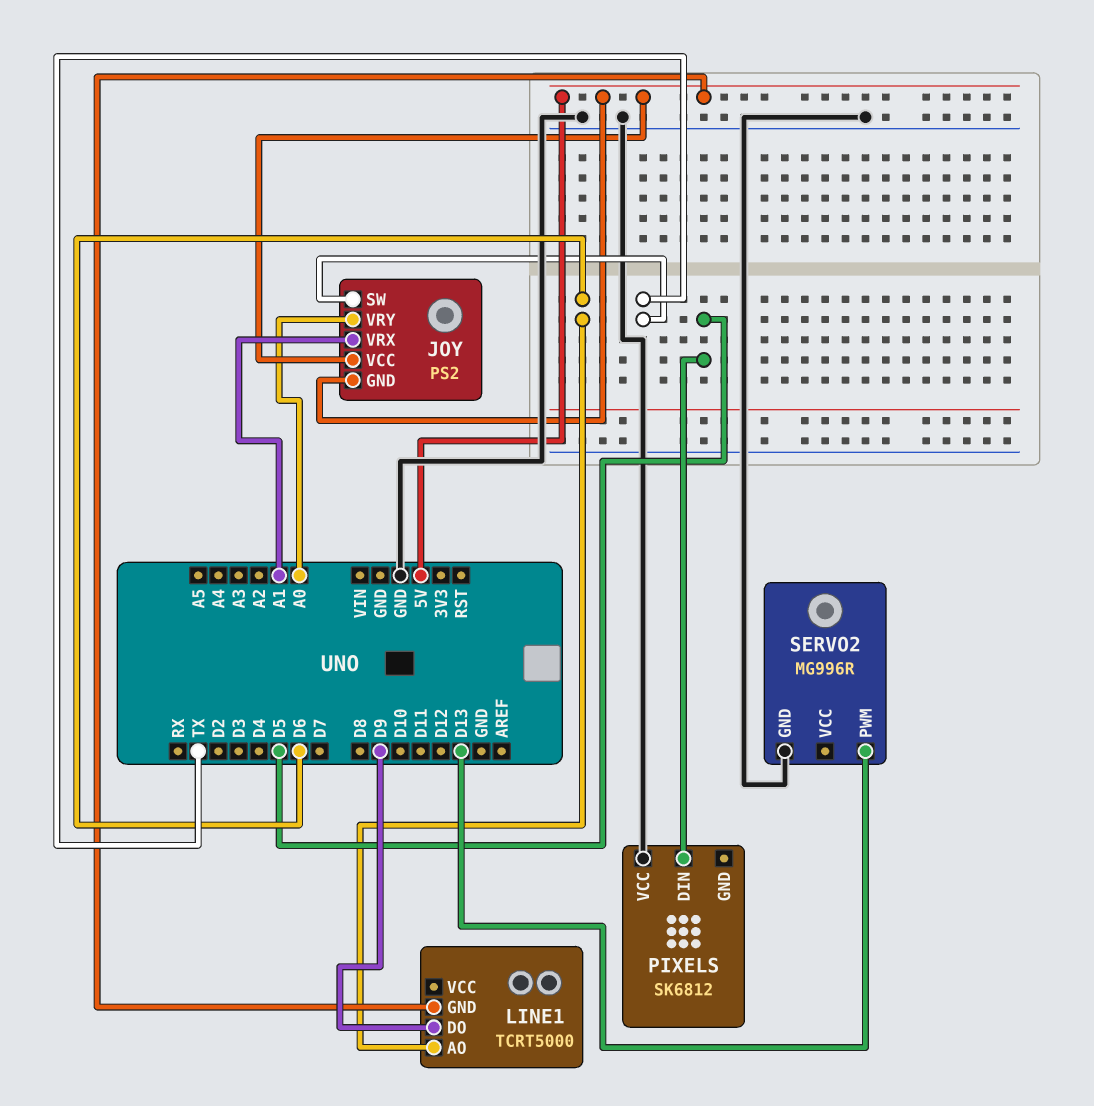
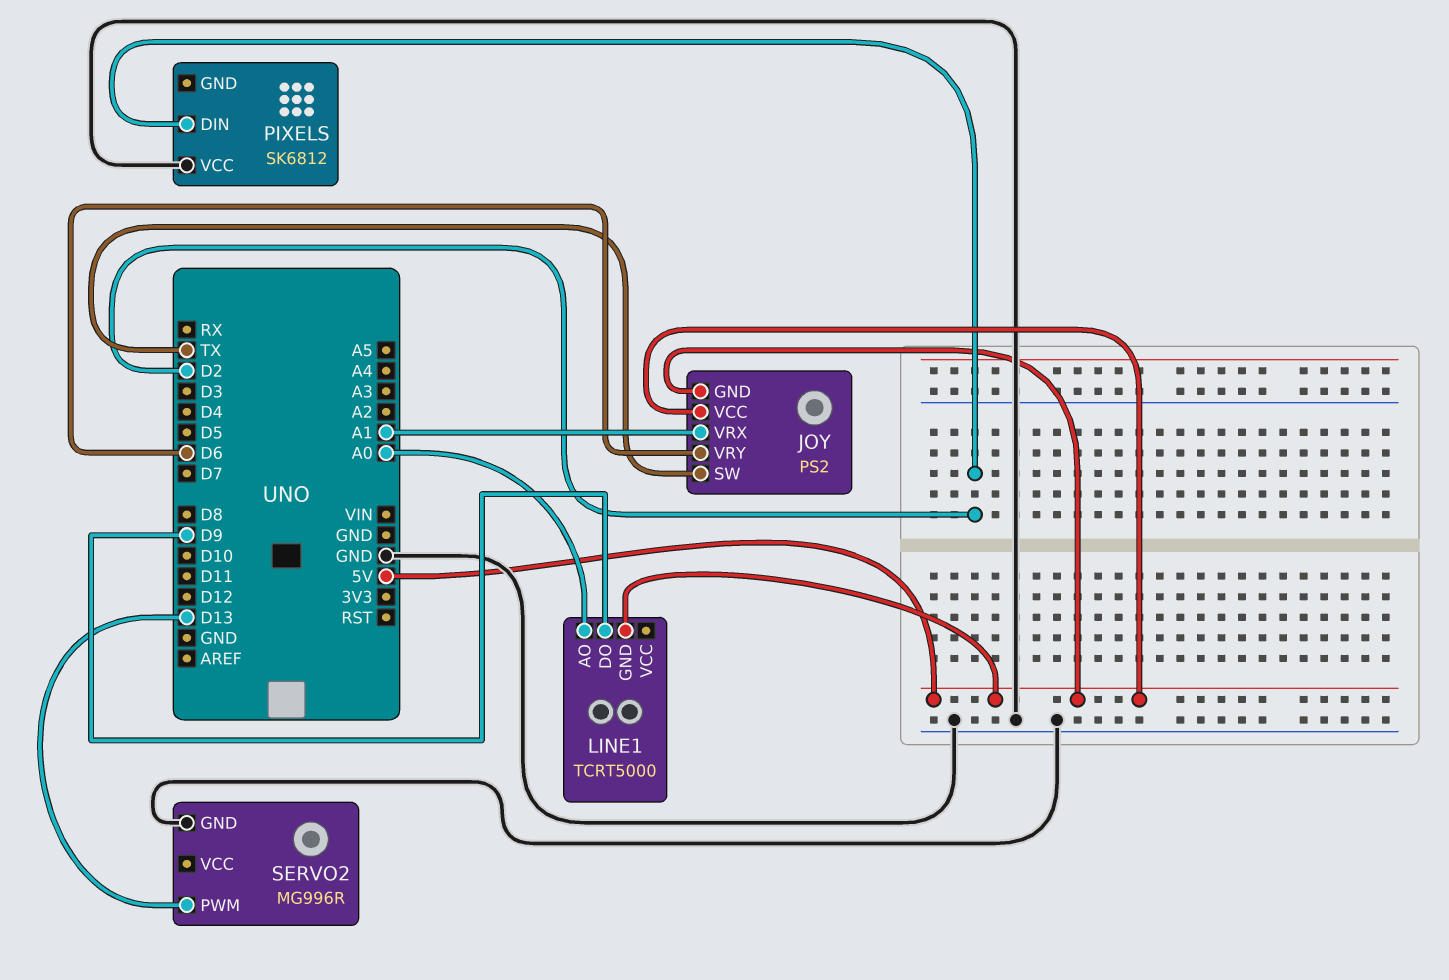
JOY pin VRY: A0 -> D6
LINE1 pin AO: D6 -> A0
PIXELS pin DIN: D5 -> D2

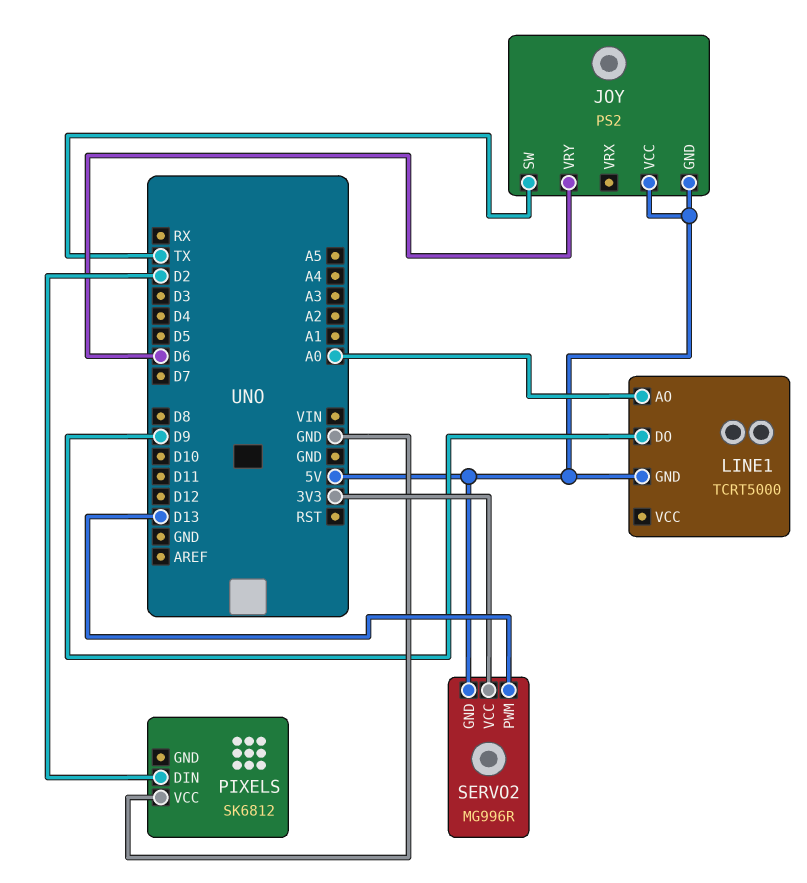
JOY pin VRX: A1 -> none
SERVO2 pin GND: GND -> 5V
SERVO2 pin VCC: none -> 3V3

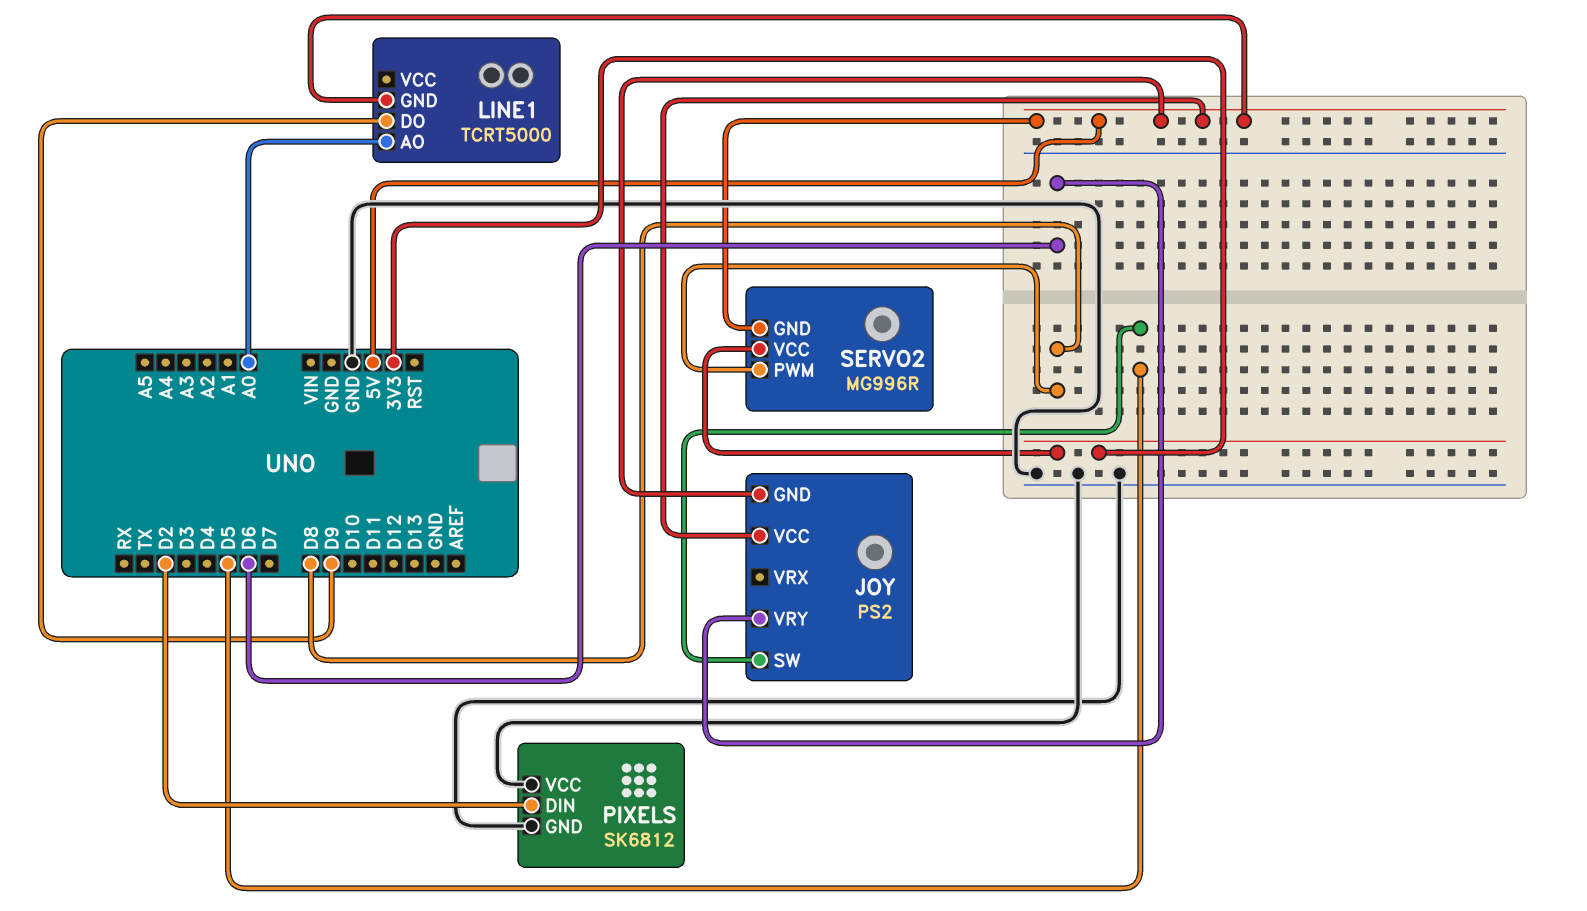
JOY pin SW: TX -> D5
PIXELS pin GND: none -> GND
SERVO2 pin PWM: D13 -> D8

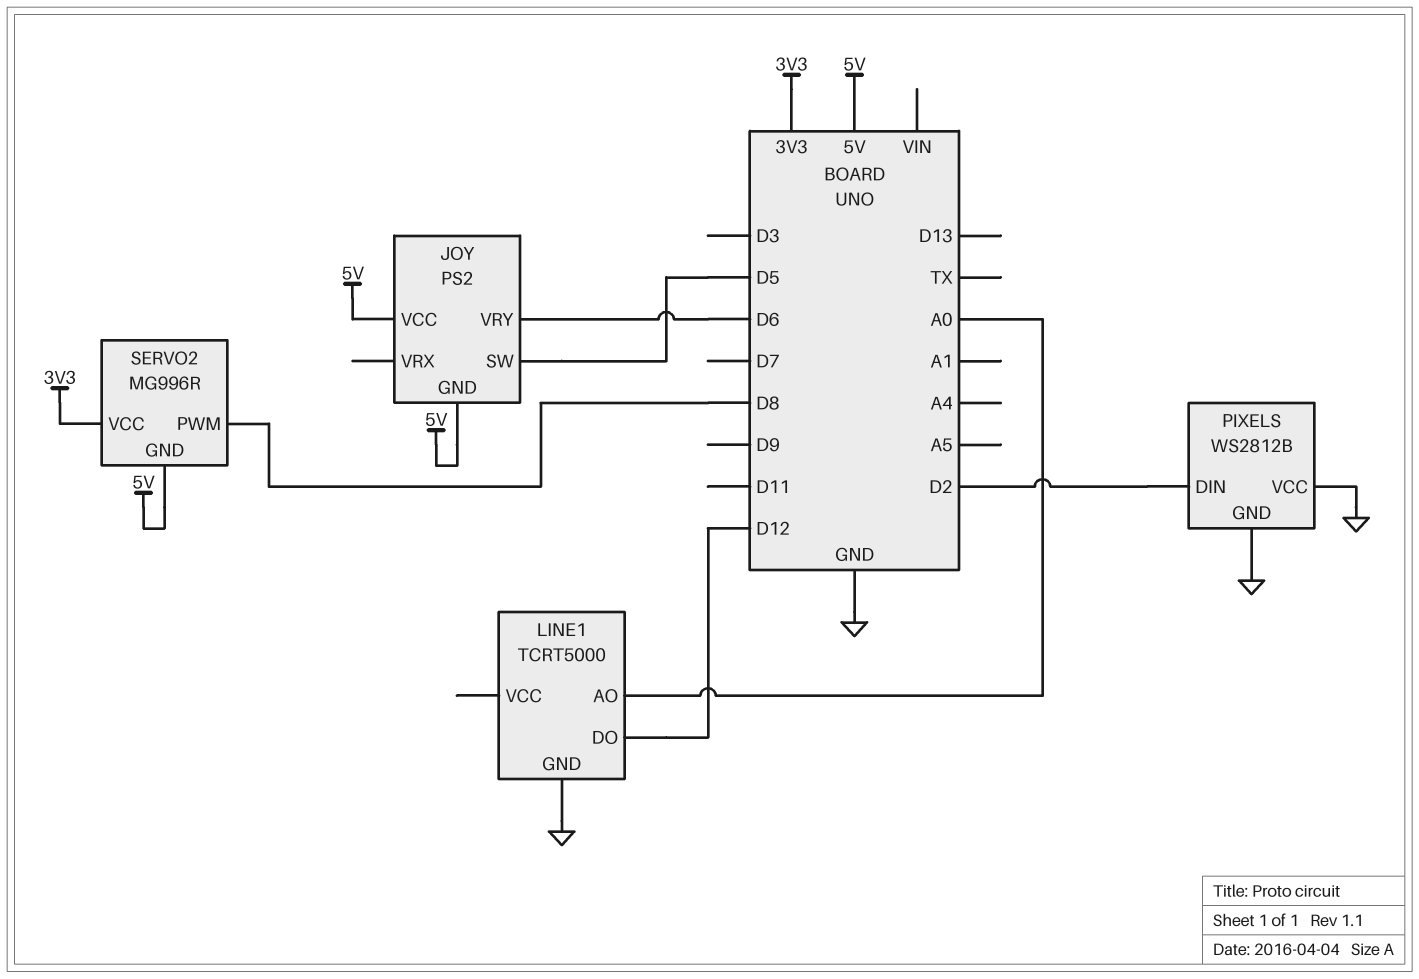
LINE1 pin DO: D9 -> D12
LINE1 pin GND: 5V -> GND
PIXELS: SK6812 -> WS2812B

